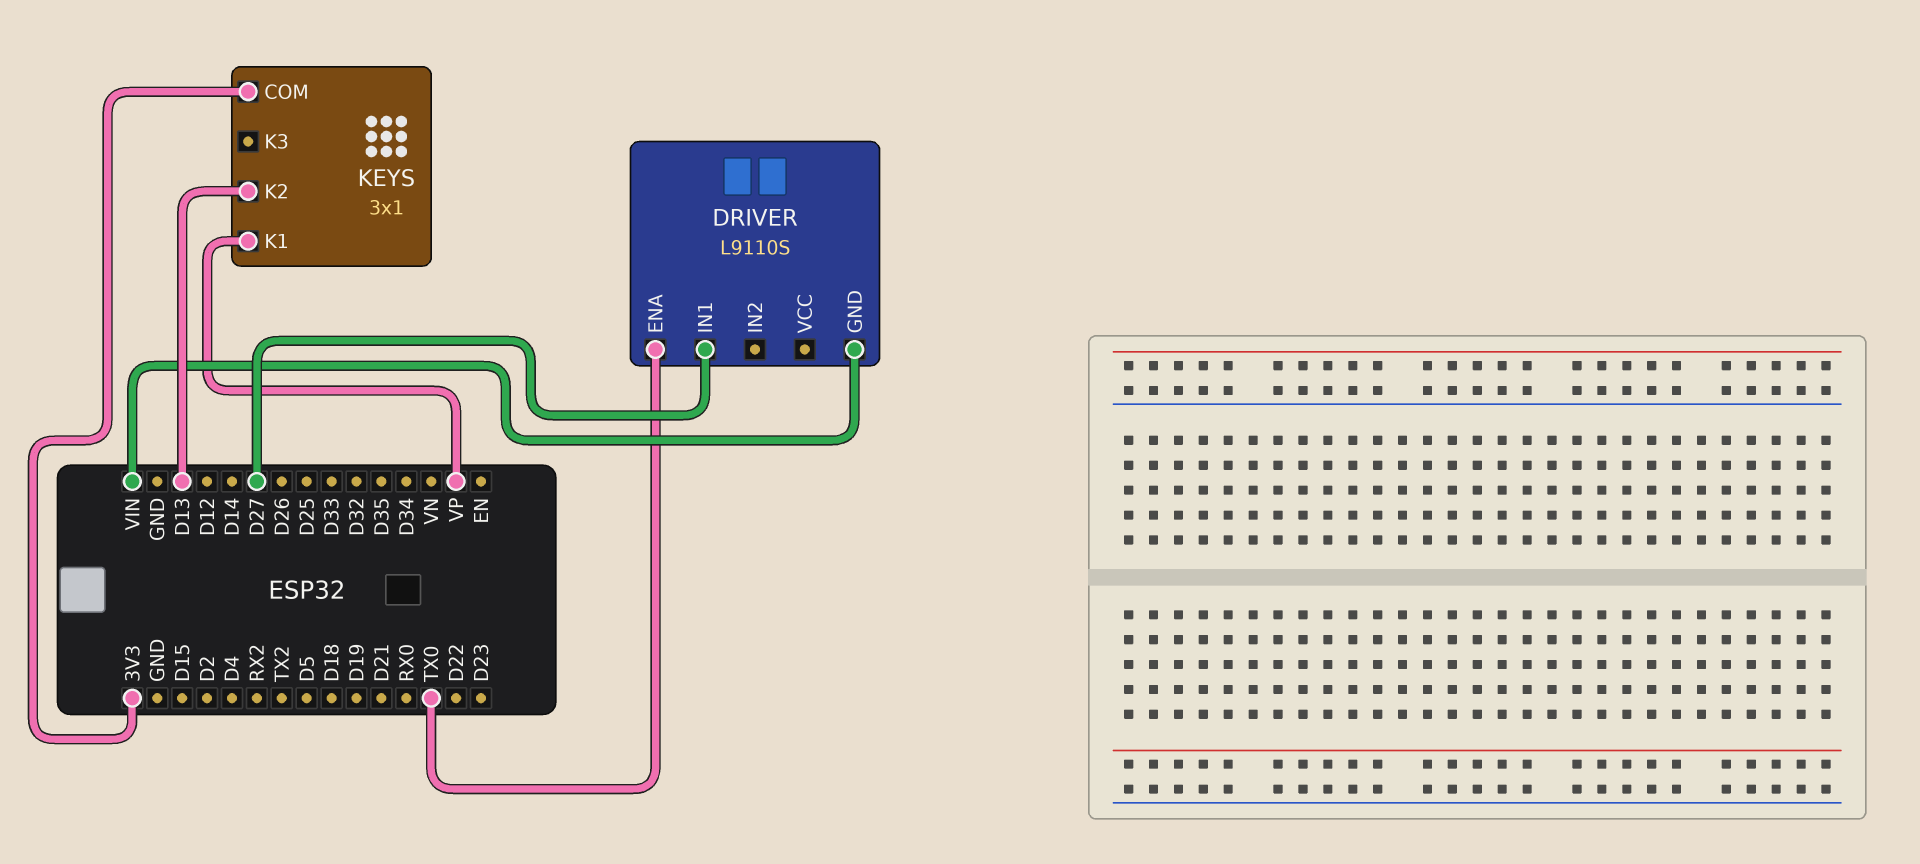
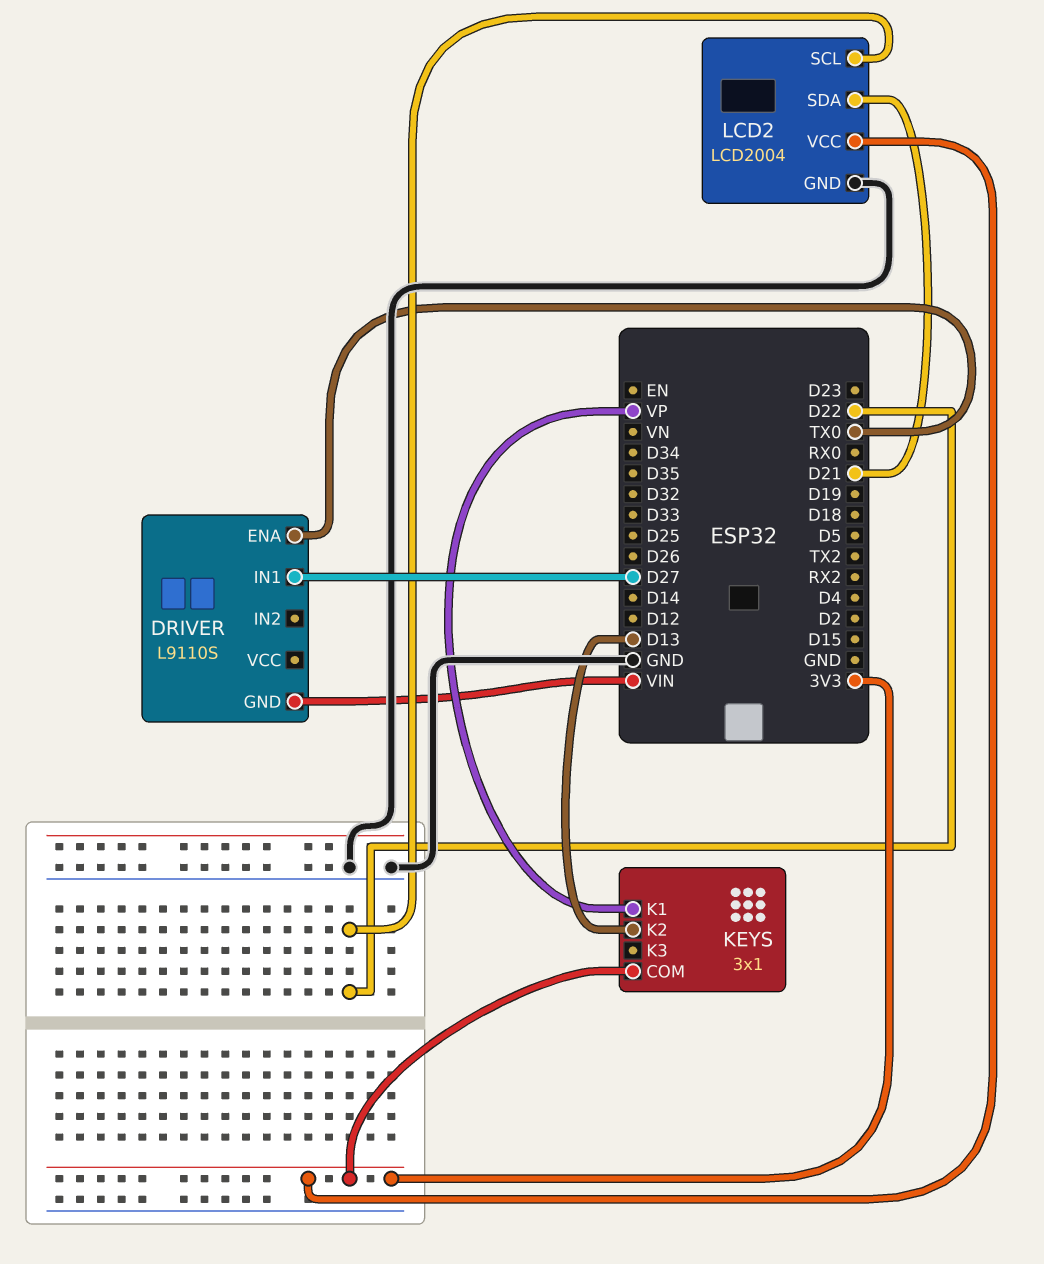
LCD2: none -> LCD2004
LCD2 pin GND: none -> GND
LCD2 pin SCL: none -> D22
LCD2 pin SDA: none -> D21
LCD2 pin VCC: none -> 3V3

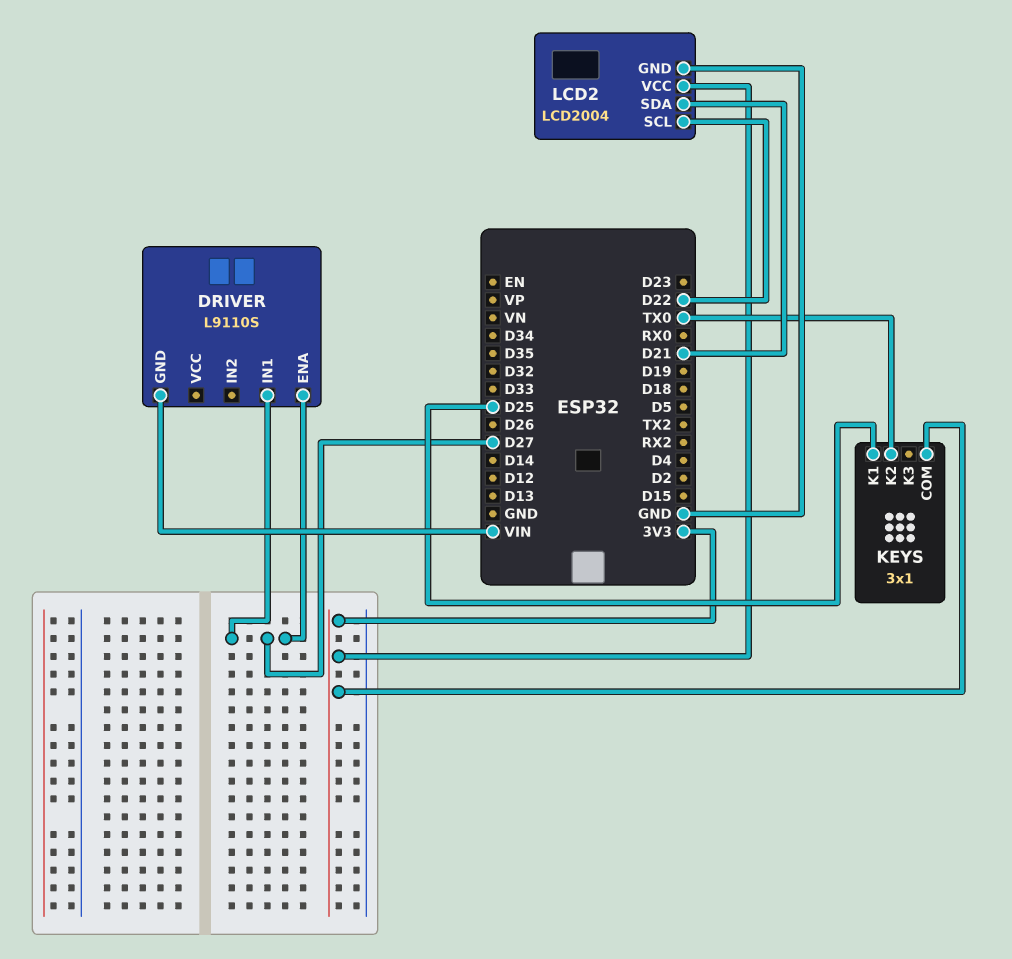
DRIVER pin ENA: TX0 -> D27
KEYS pin K1: VP -> D25
KEYS pin K2: D13 -> TX0

